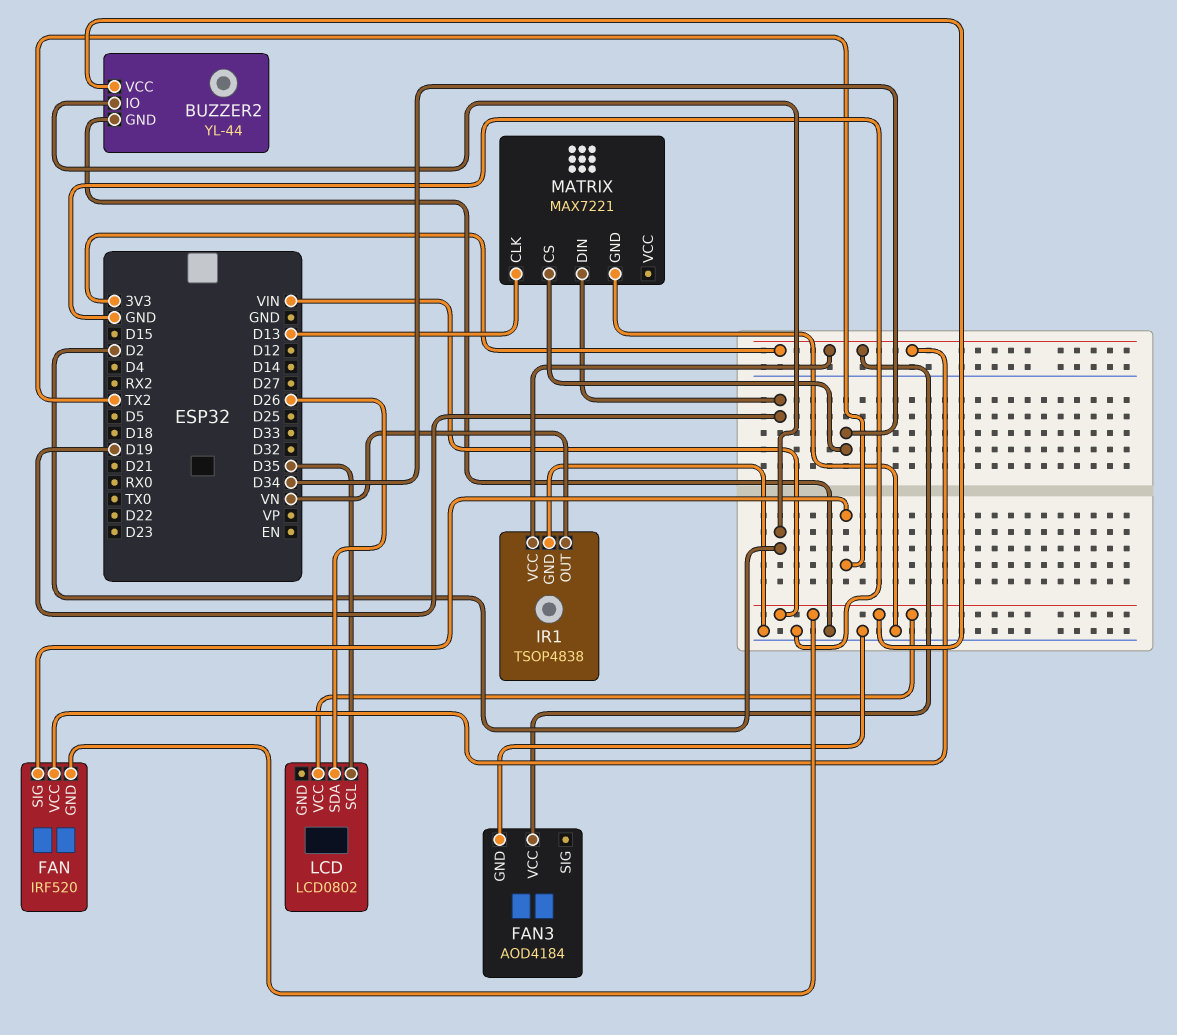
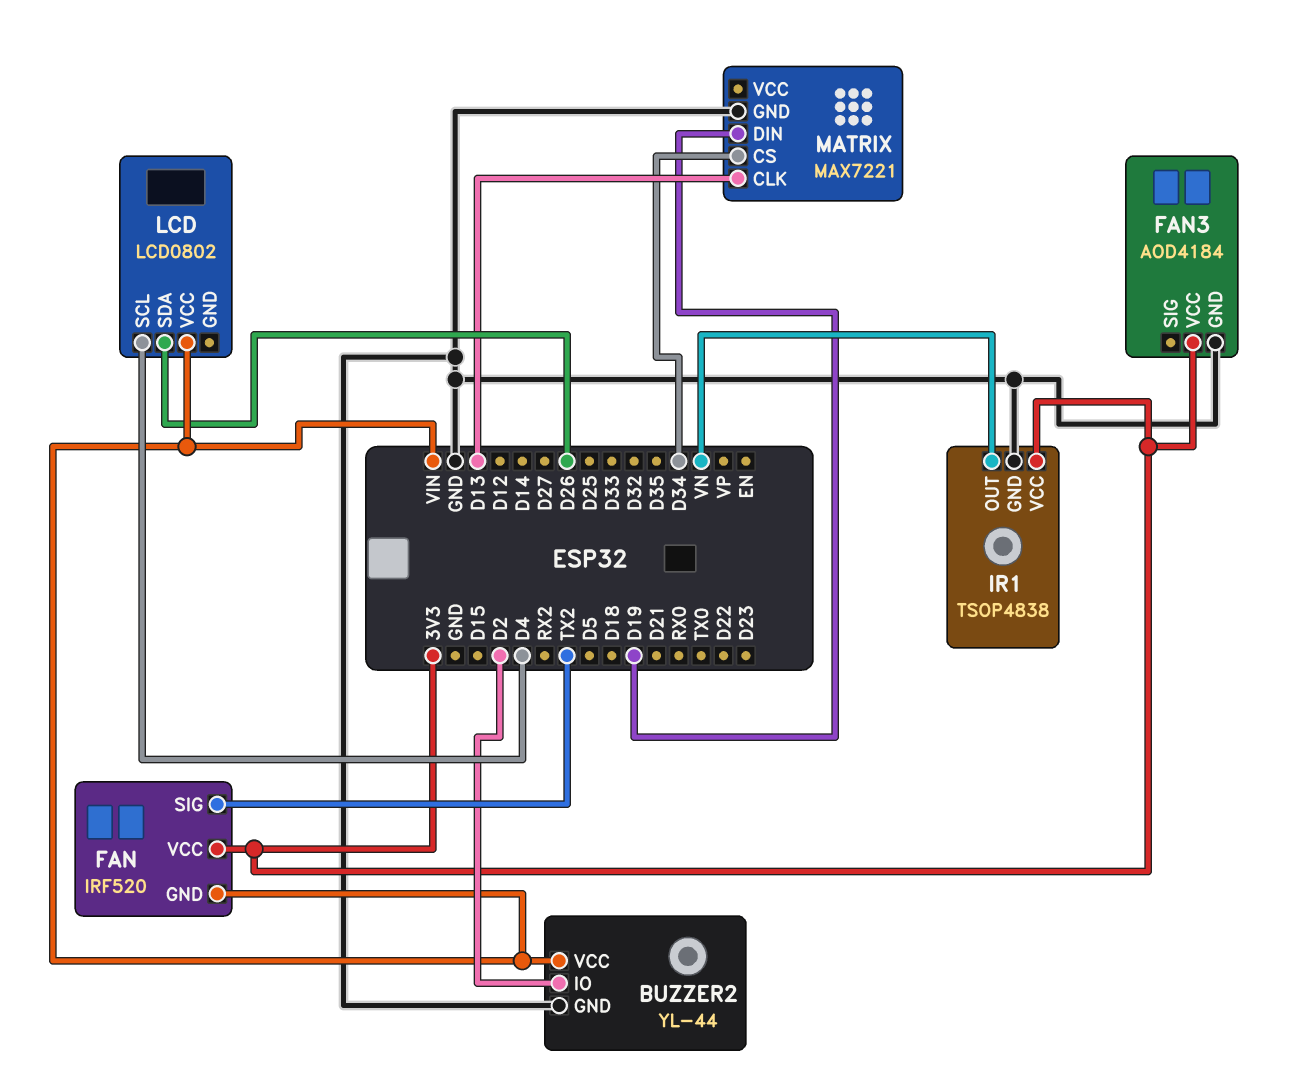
LCD pin SCL: D35 -> D4

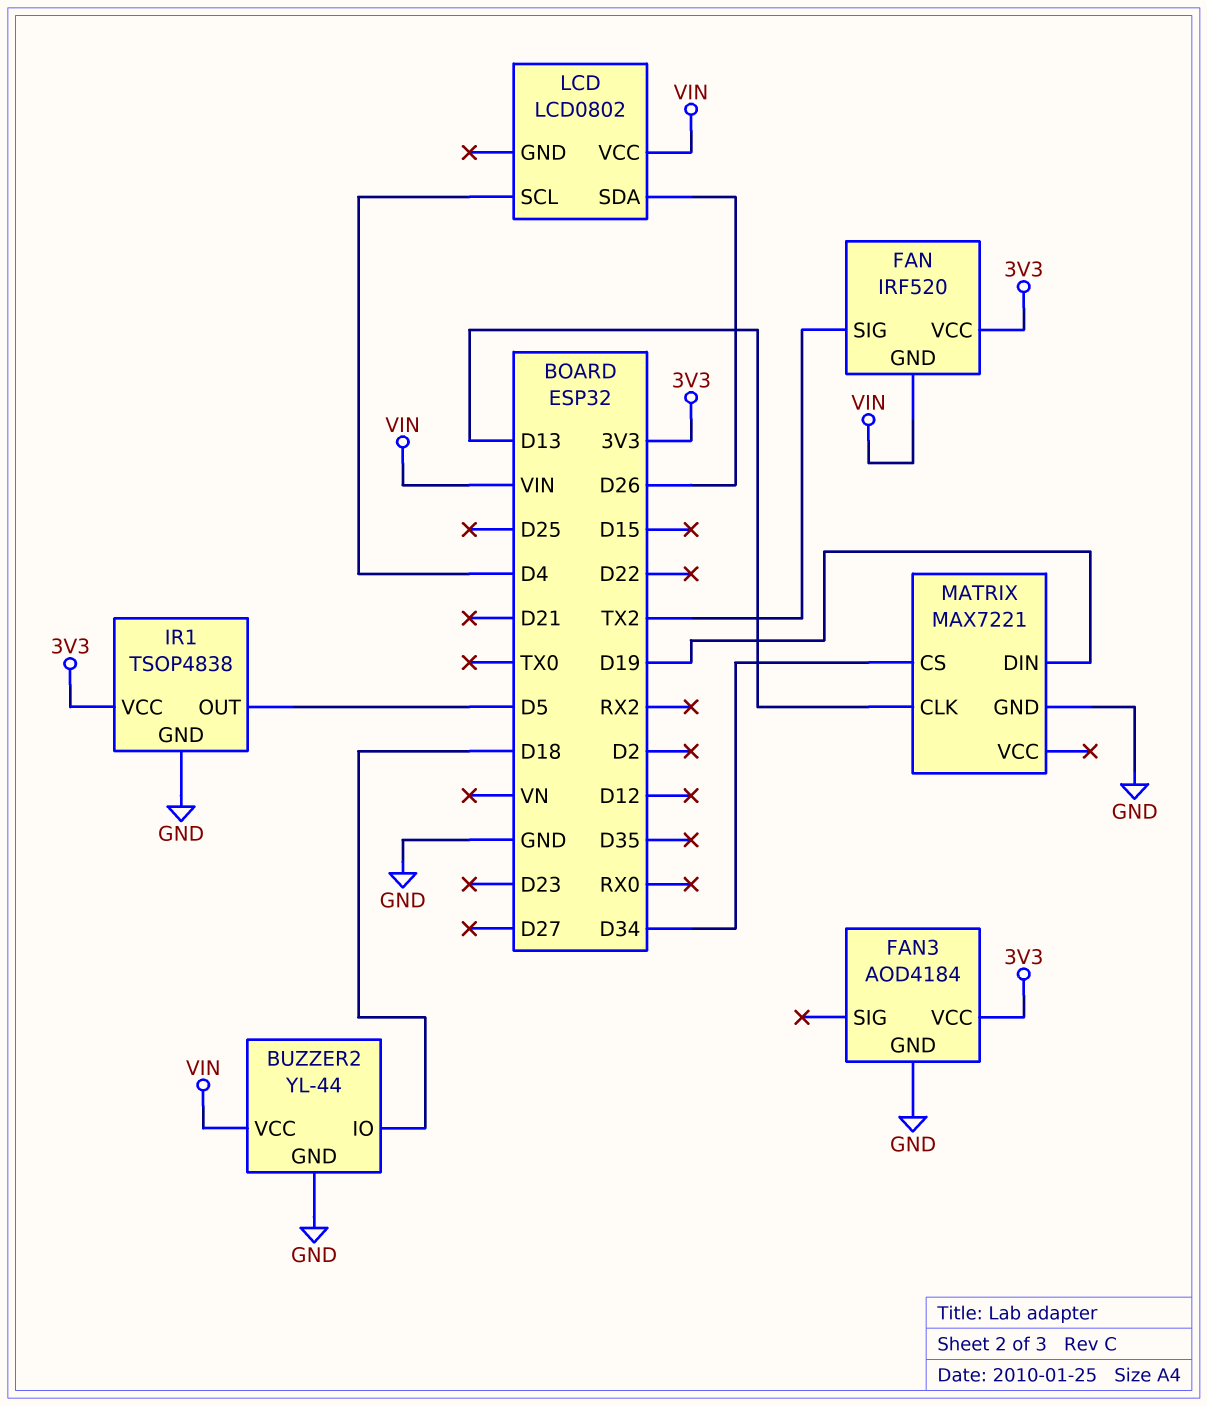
BUZZER2 pin IO: D2 -> D18
IR1 pin OUT: VN -> D5

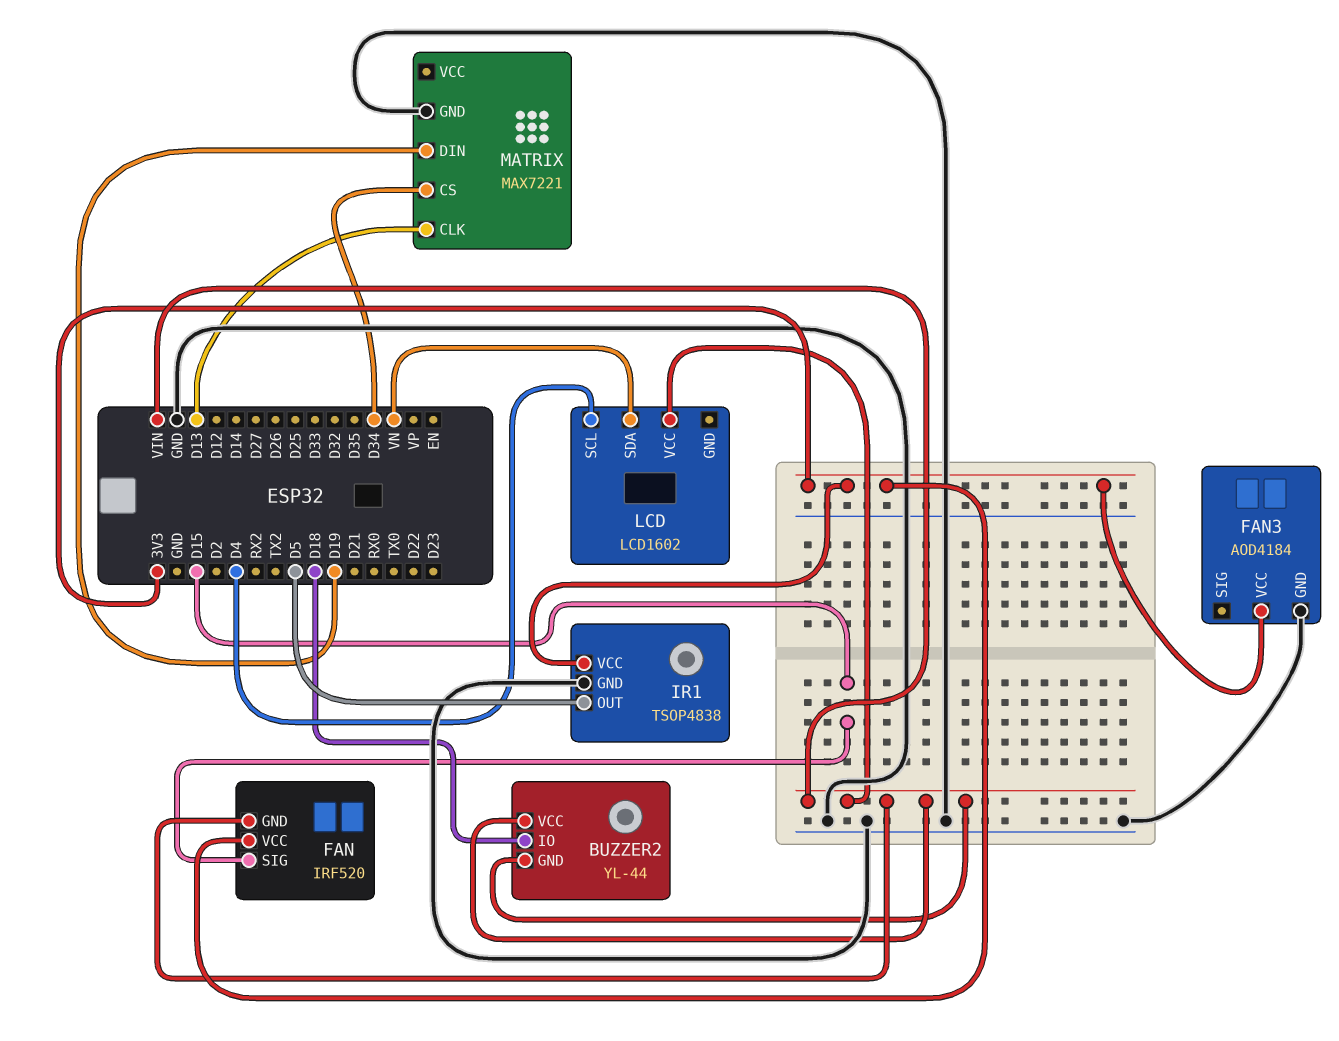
BUZZER2 pin GND: GND -> VIN
FAN pin SIG: TX2 -> D15
LCD: LCD0802 -> LCD1602
LCD pin SDA: D26 -> VN

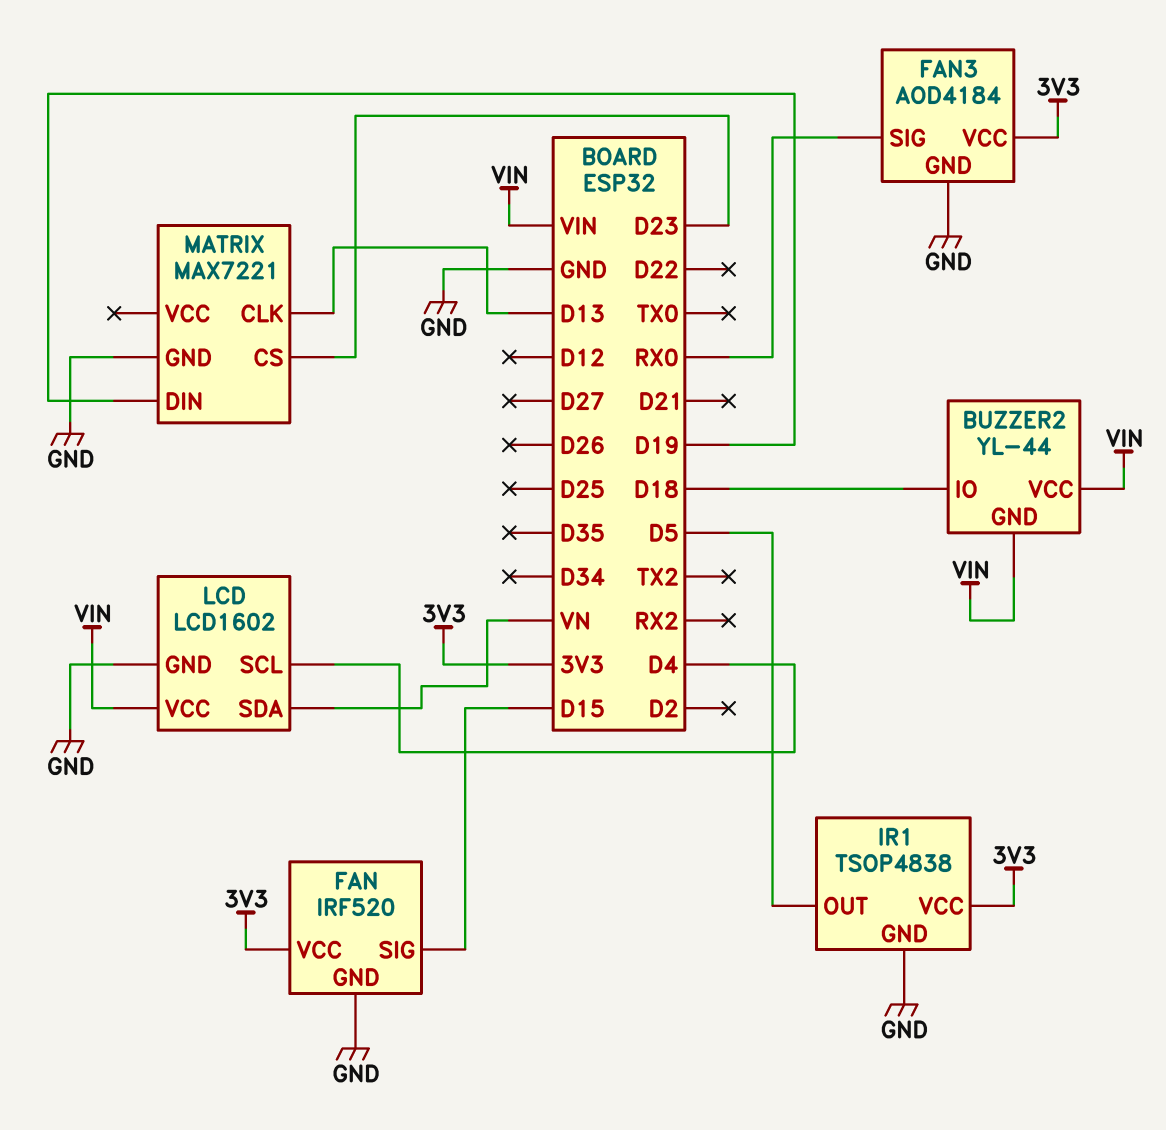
FAN pin GND: VIN -> GND
FAN3 pin SIG: none -> RX0
LCD pin GND: none -> GND
MATRIX pin CS: D34 -> D23

